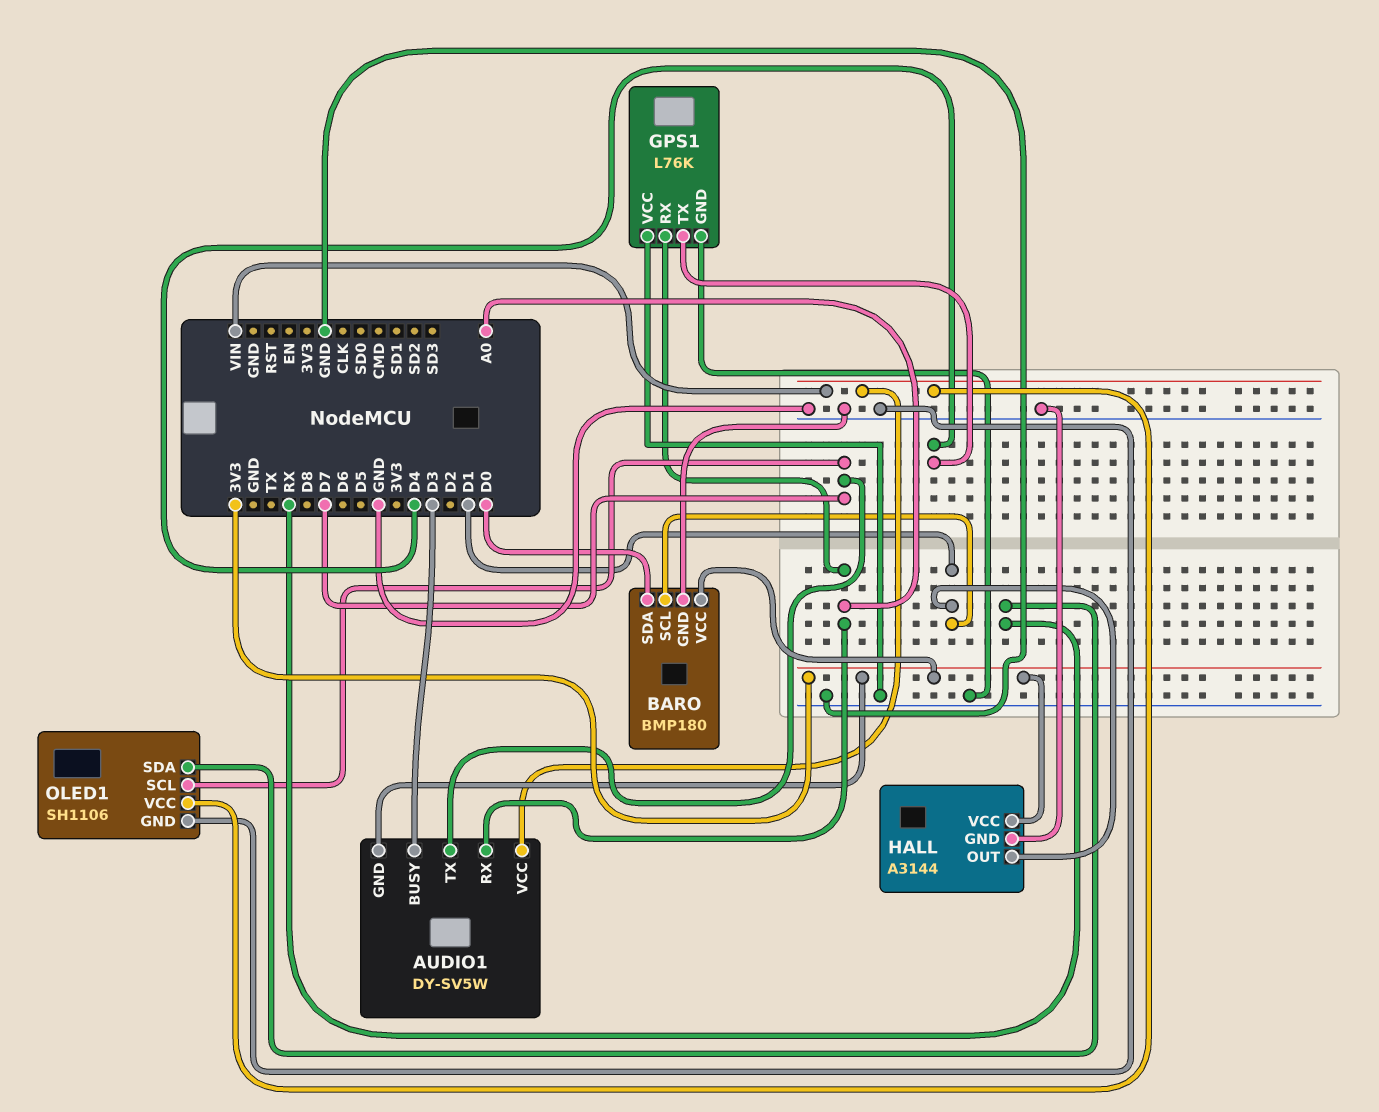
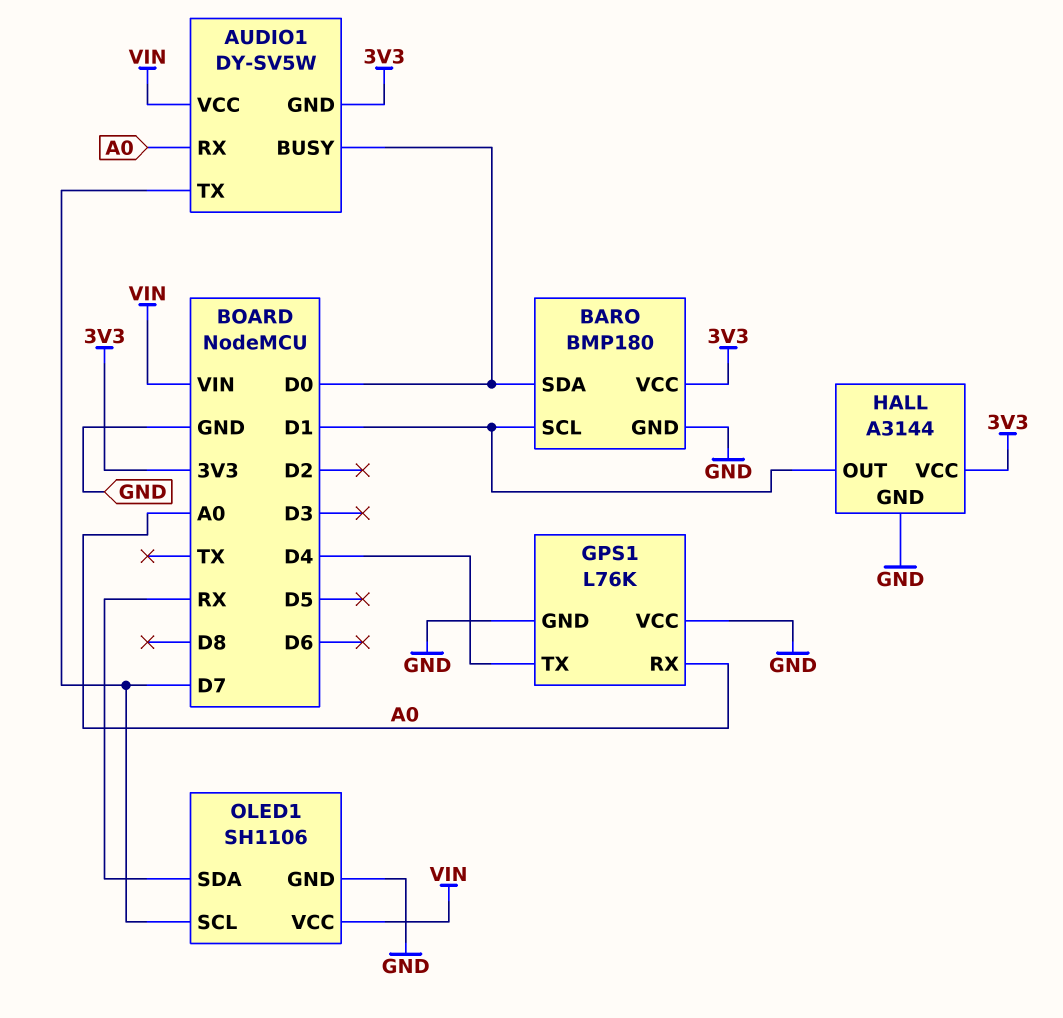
AUDIO1 pin BUSY: D3 -> D0

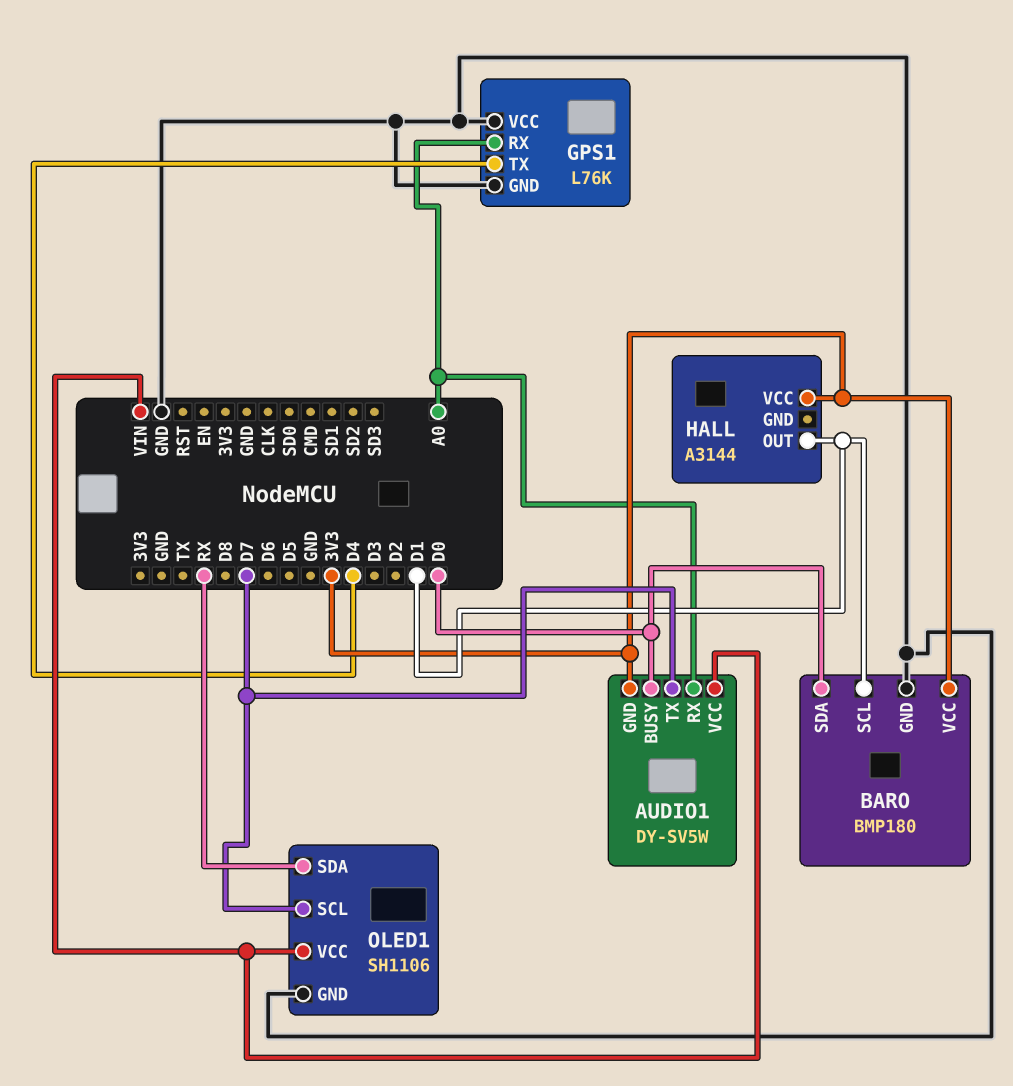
HALL pin GND: GND -> none

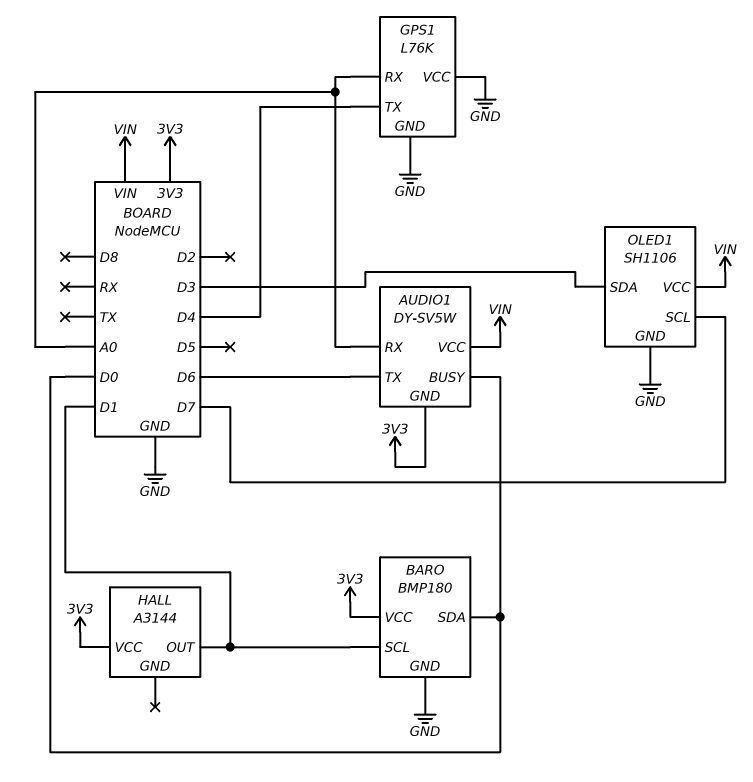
AUDIO1 pin TX: D7 -> D6
OLED1 pin SDA: RX -> D3

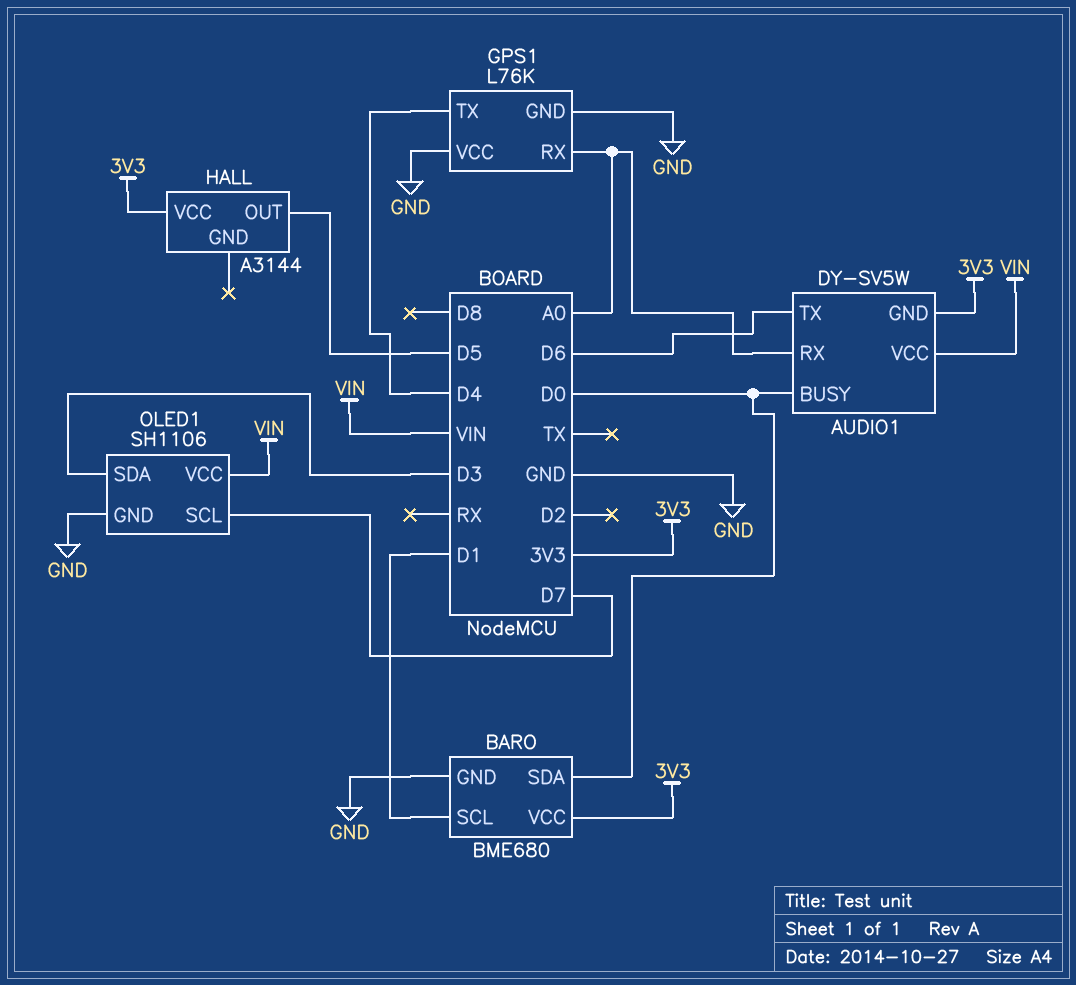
BARO: BMP180 -> BME680
HALL pin OUT: D1 -> D5

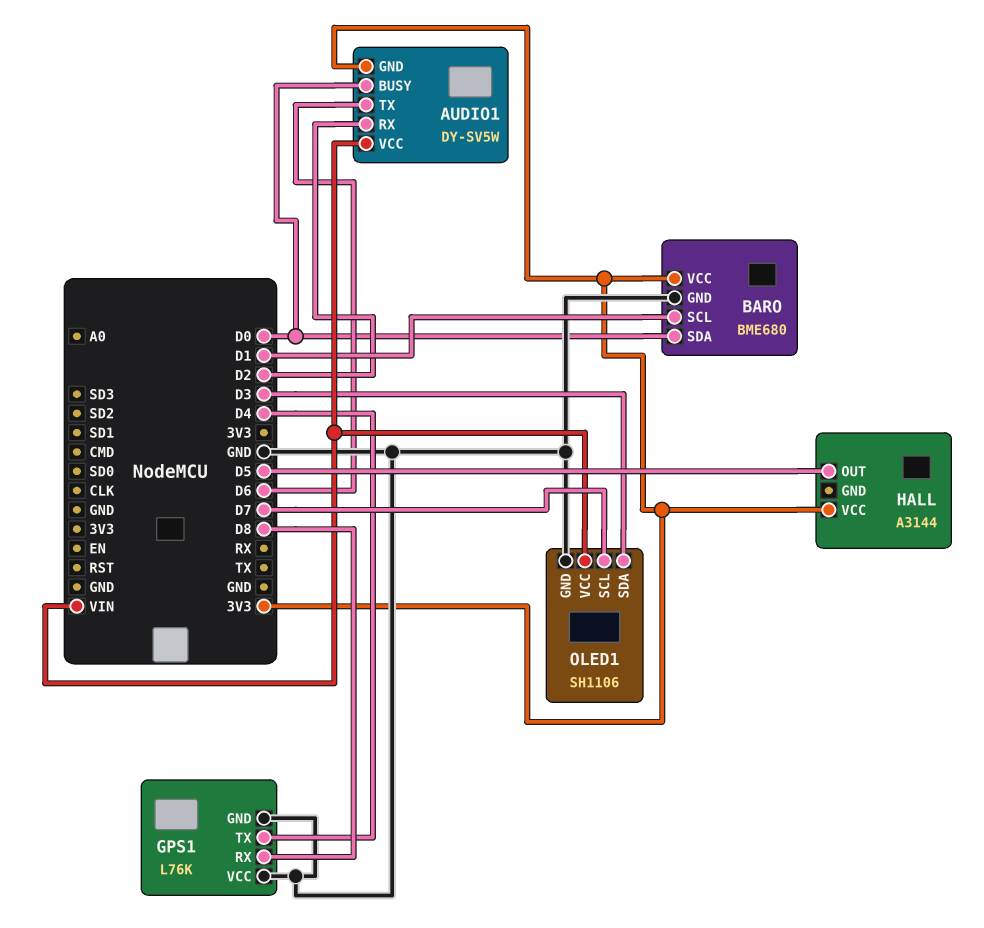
AUDIO1 pin RX: A0 -> D2
GPS1 pin RX: A0 -> D8

